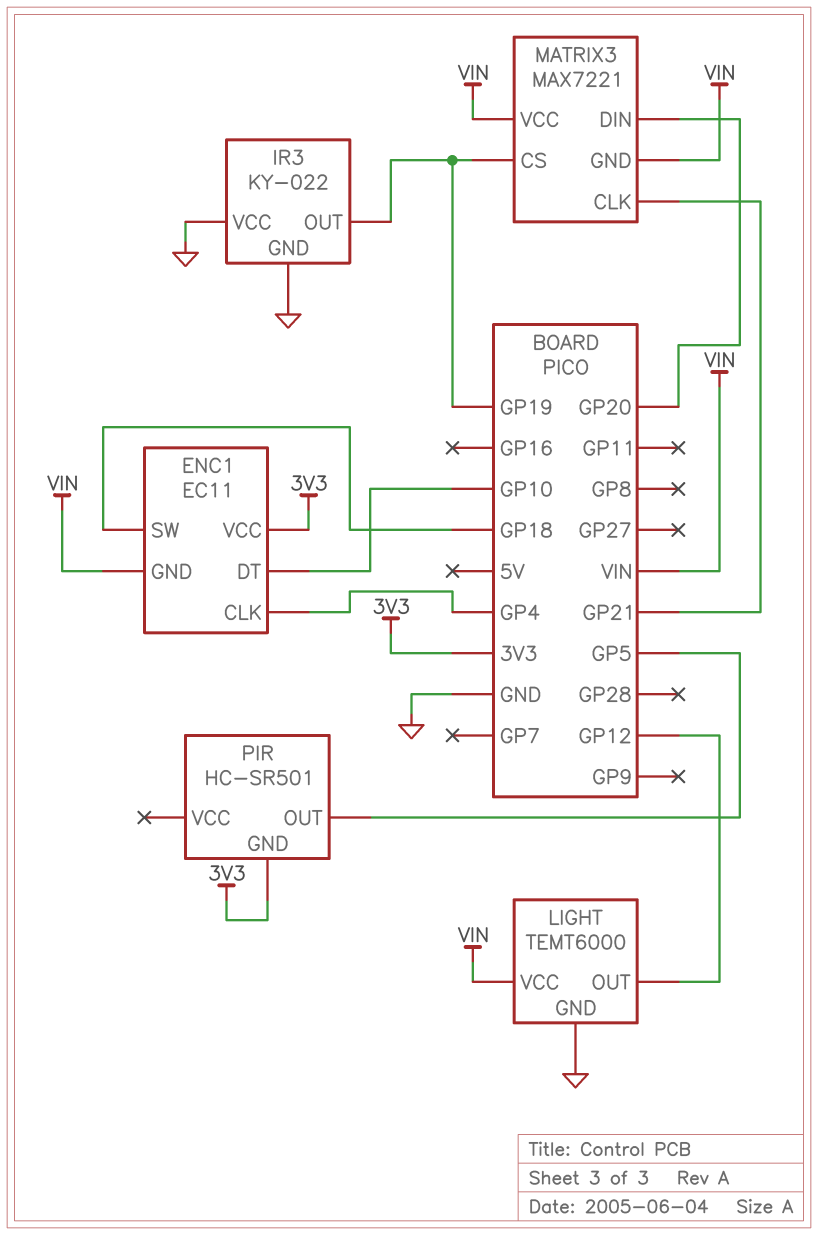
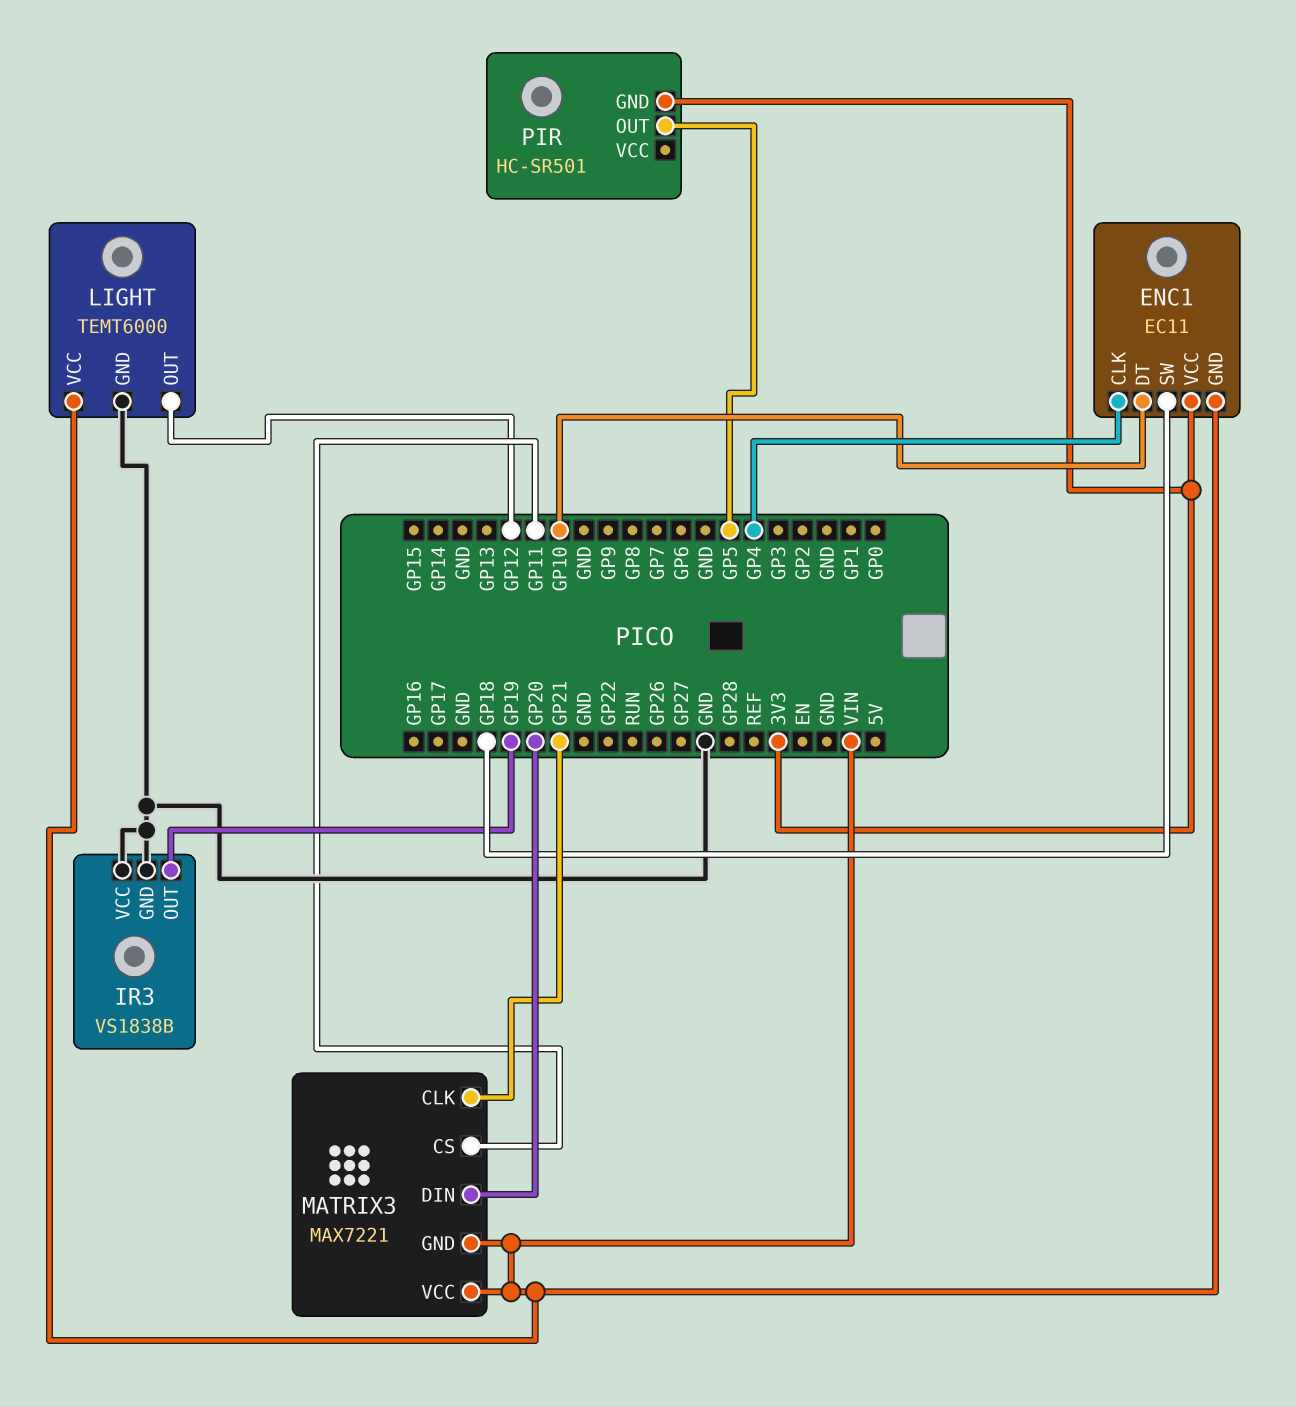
IR3: KY-022 -> VS1838B
MATRIX3 pin CS: GP19 -> GP11

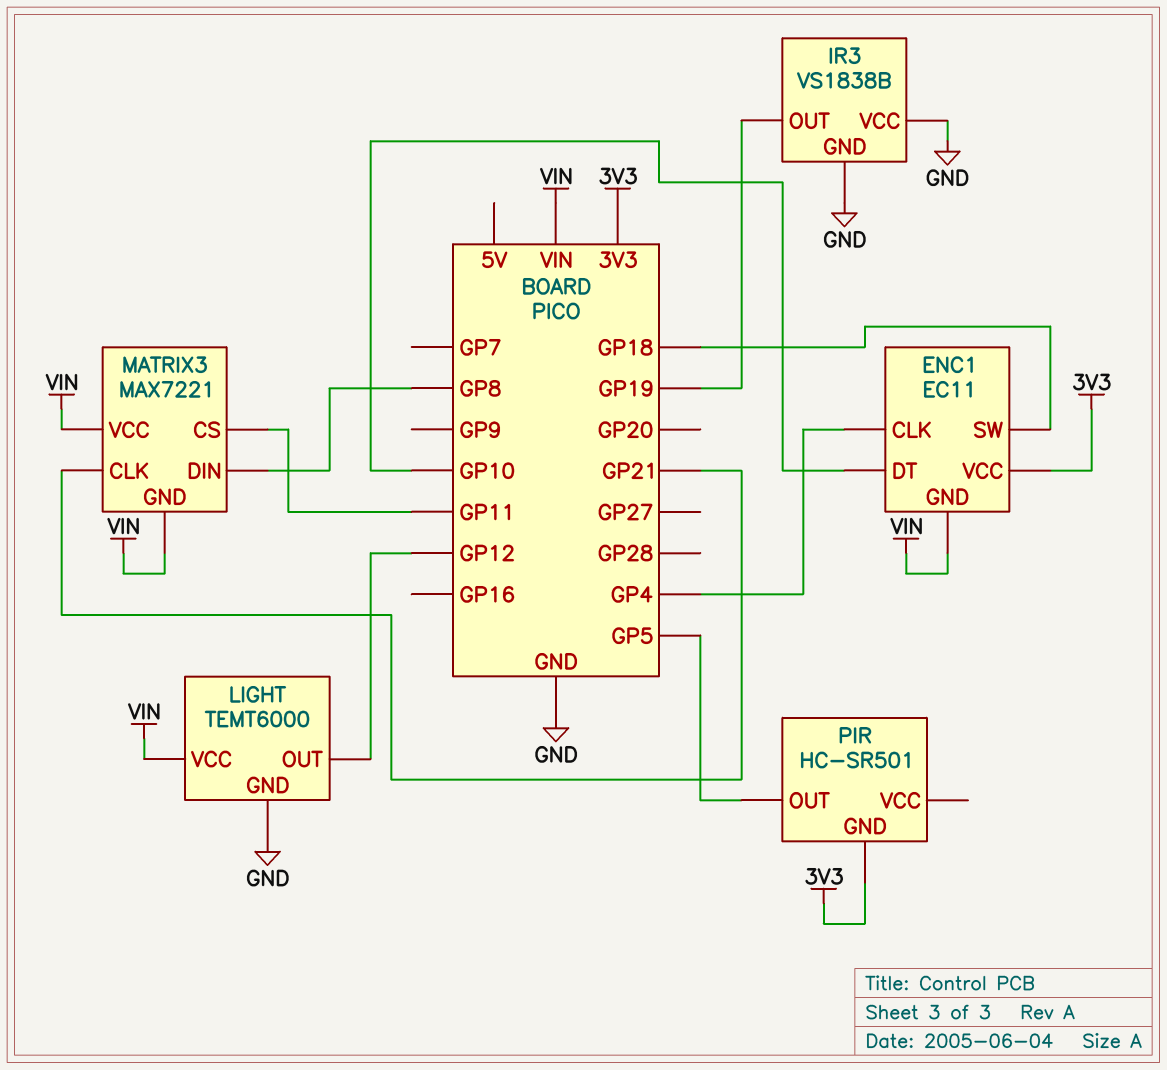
MATRIX3 pin DIN: GP20 -> GP8

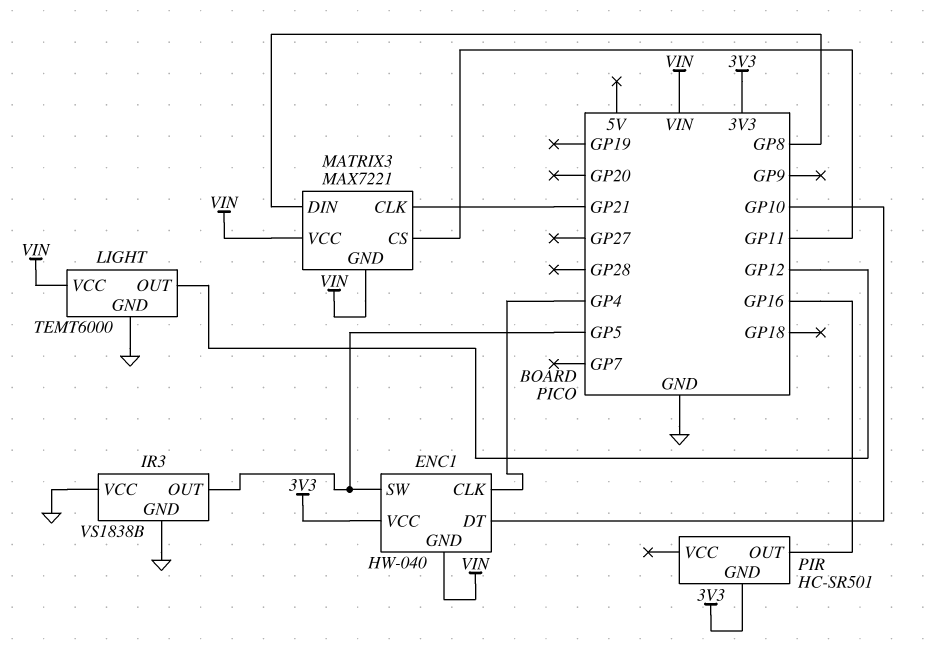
ENC1: EC11 -> HW-040
ENC1 pin SW: GP18 -> GP5
IR3 pin OUT: GP19 -> GP5
PIR pin OUT: GP5 -> GP16

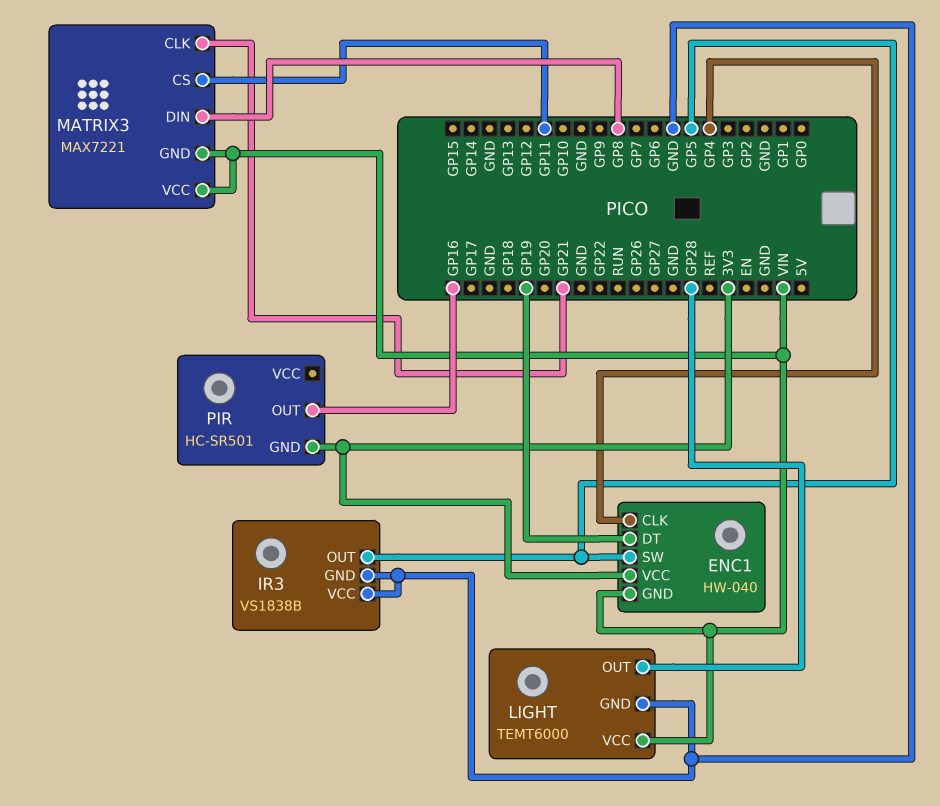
ENC1 pin DT: GP10 -> GP19
LIGHT pin OUT: GP12 -> GP28

